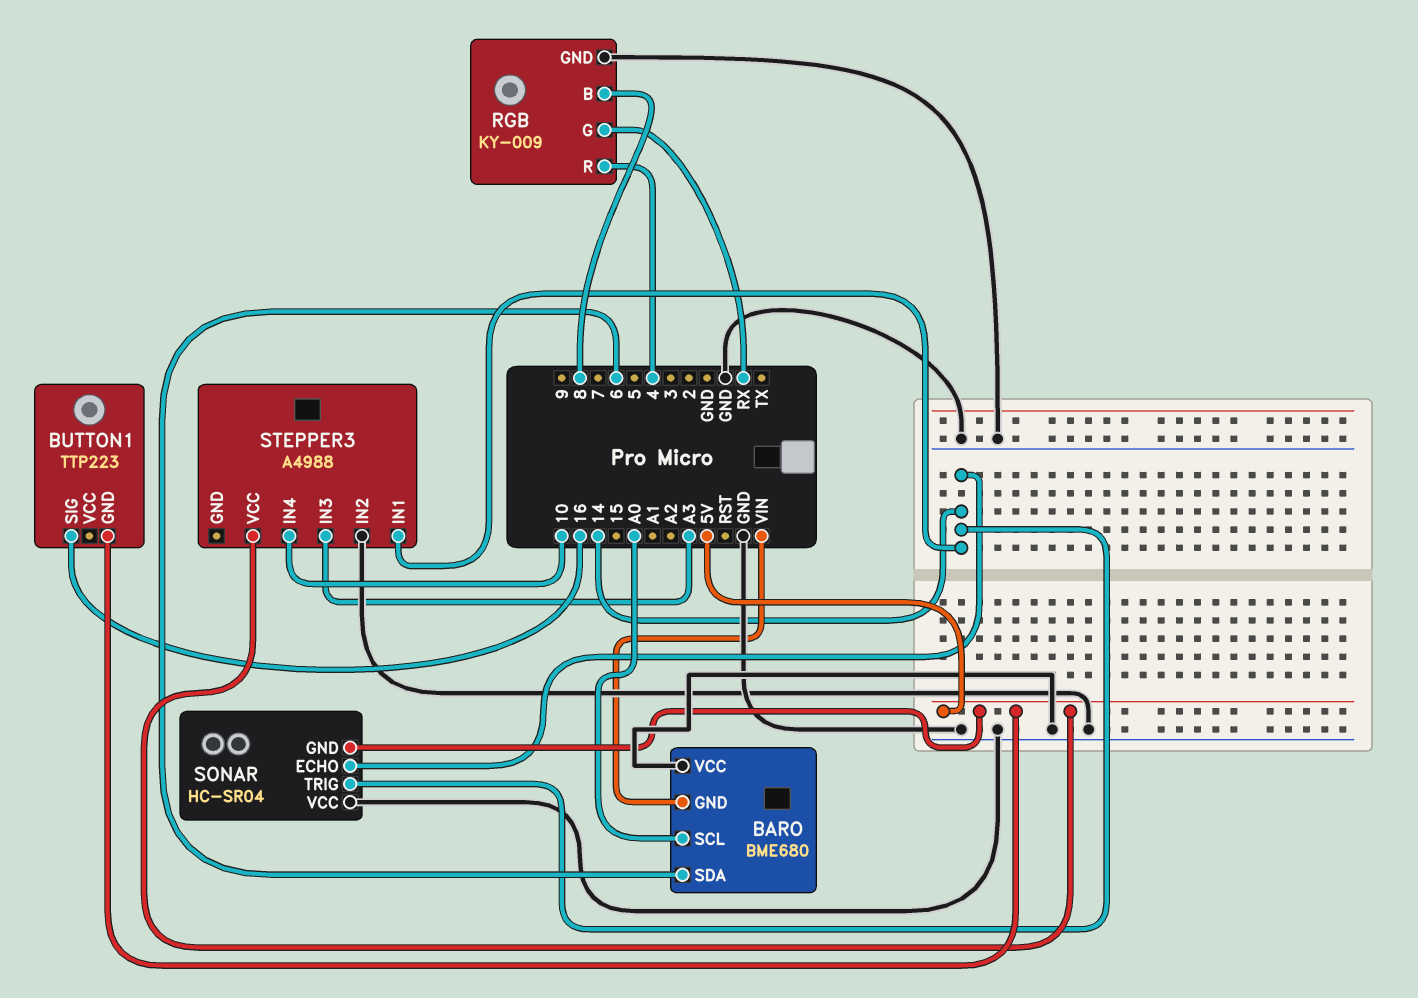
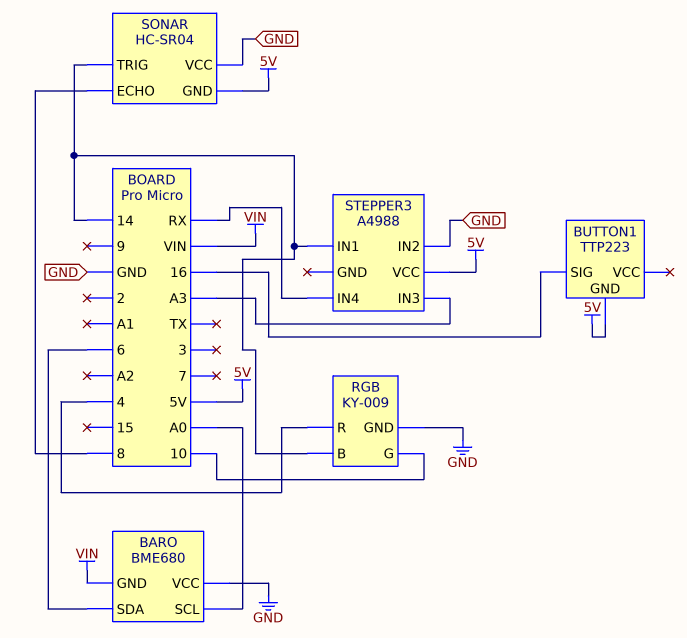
RGB pin B: 8 -> 14
RGB pin G: RX -> 10
SONAR pin ECHO: 14 -> 8
STEPPER3 pin IN4: 10 -> RX

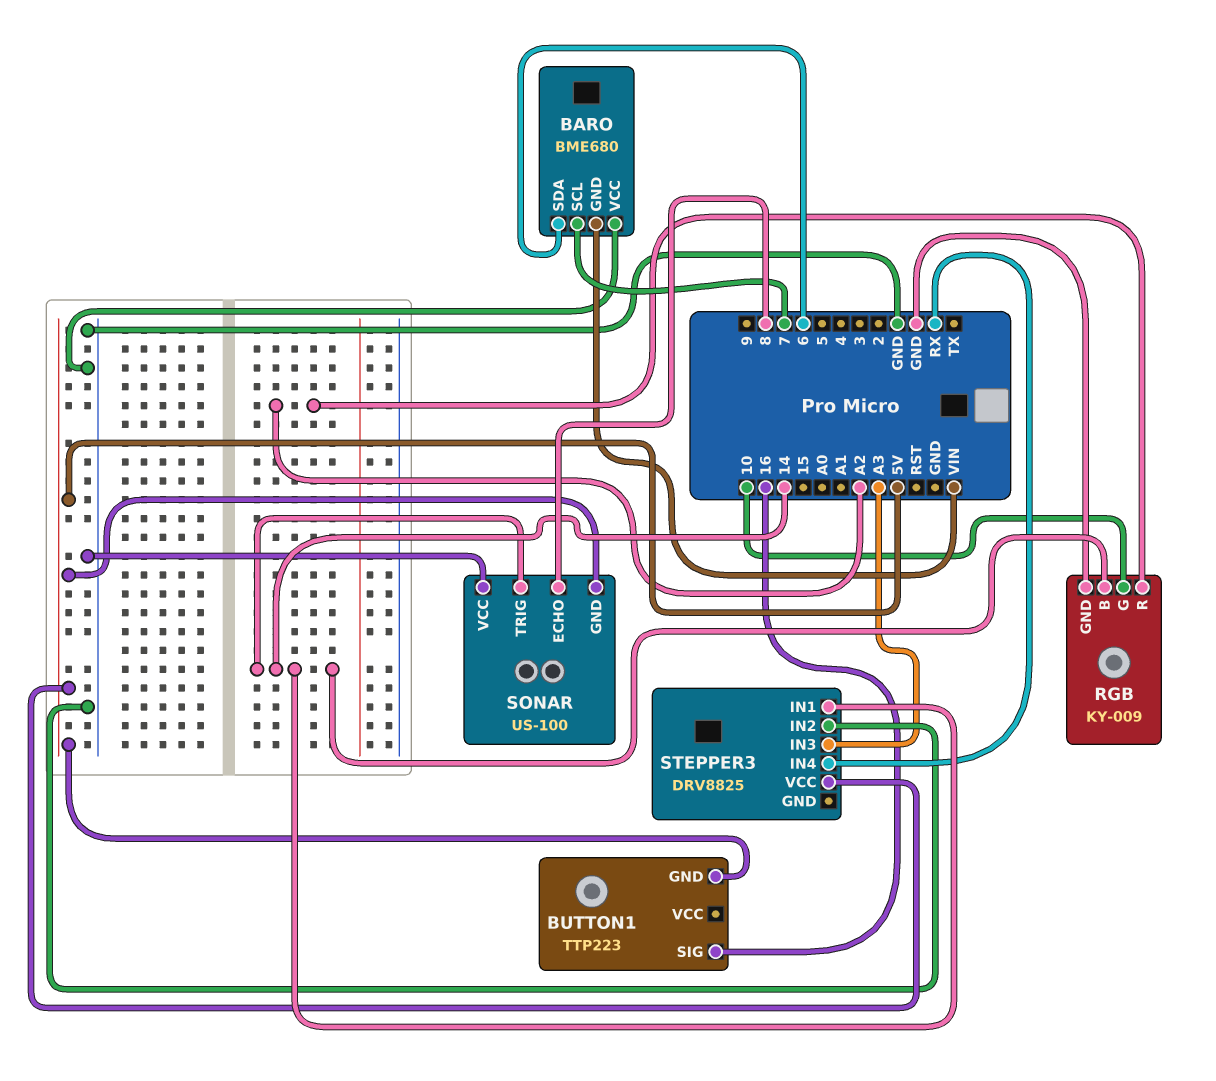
BARO pin SCL: A0 -> 7
RGB pin R: 4 -> A2
SONAR: HC-SR04 -> US-100
STEPPER3: A4988 -> DRV8825

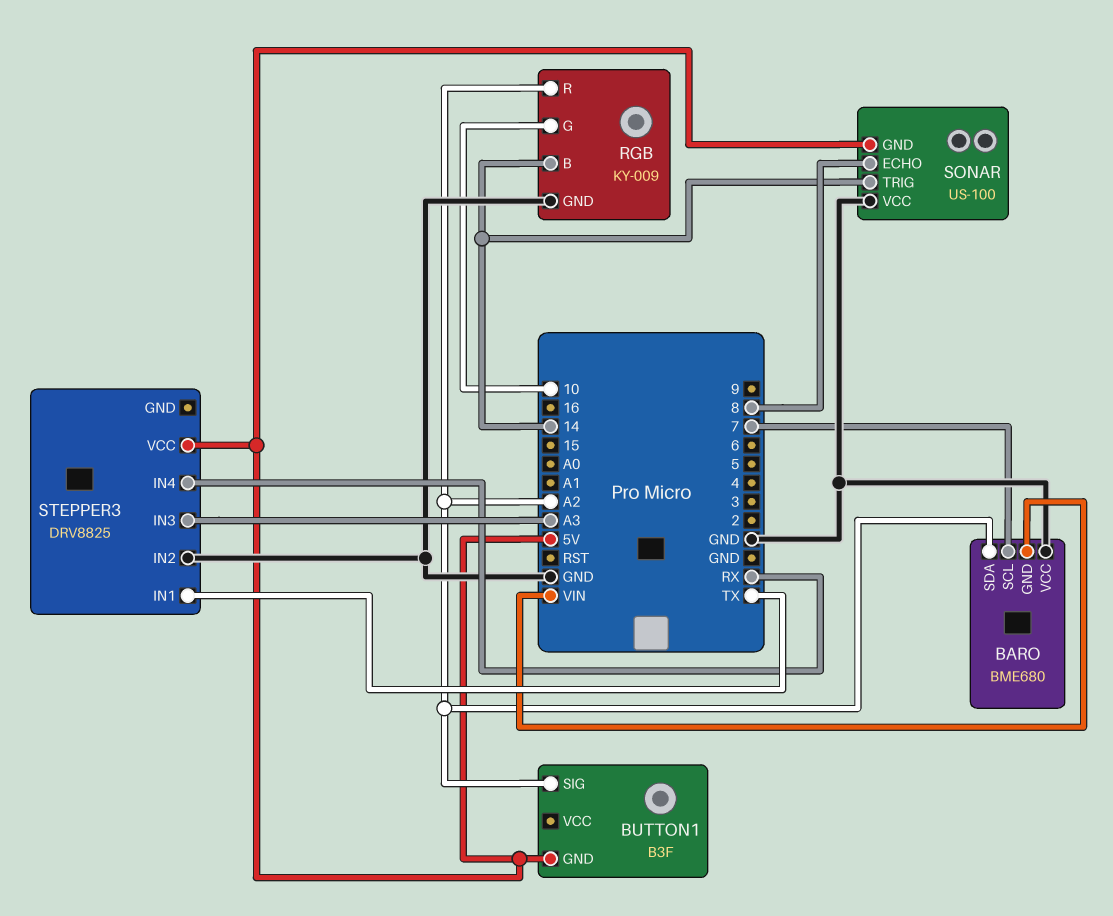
BARO pin SDA: 6 -> A2
BUTTON1: TTP223 -> B3F
BUTTON1 pin SIG: 16 -> A2
STEPPER3 pin IN1: 14 -> TX

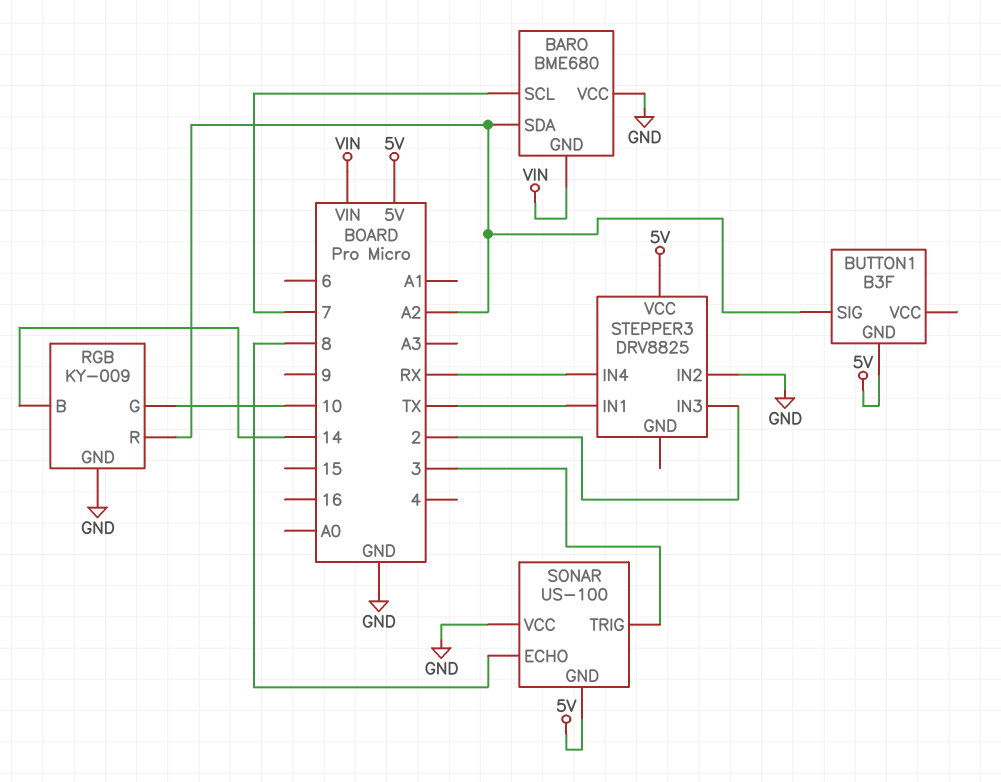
SONAR pin TRIG: 14 -> 3
STEPPER3 pin IN3: A3 -> 2

